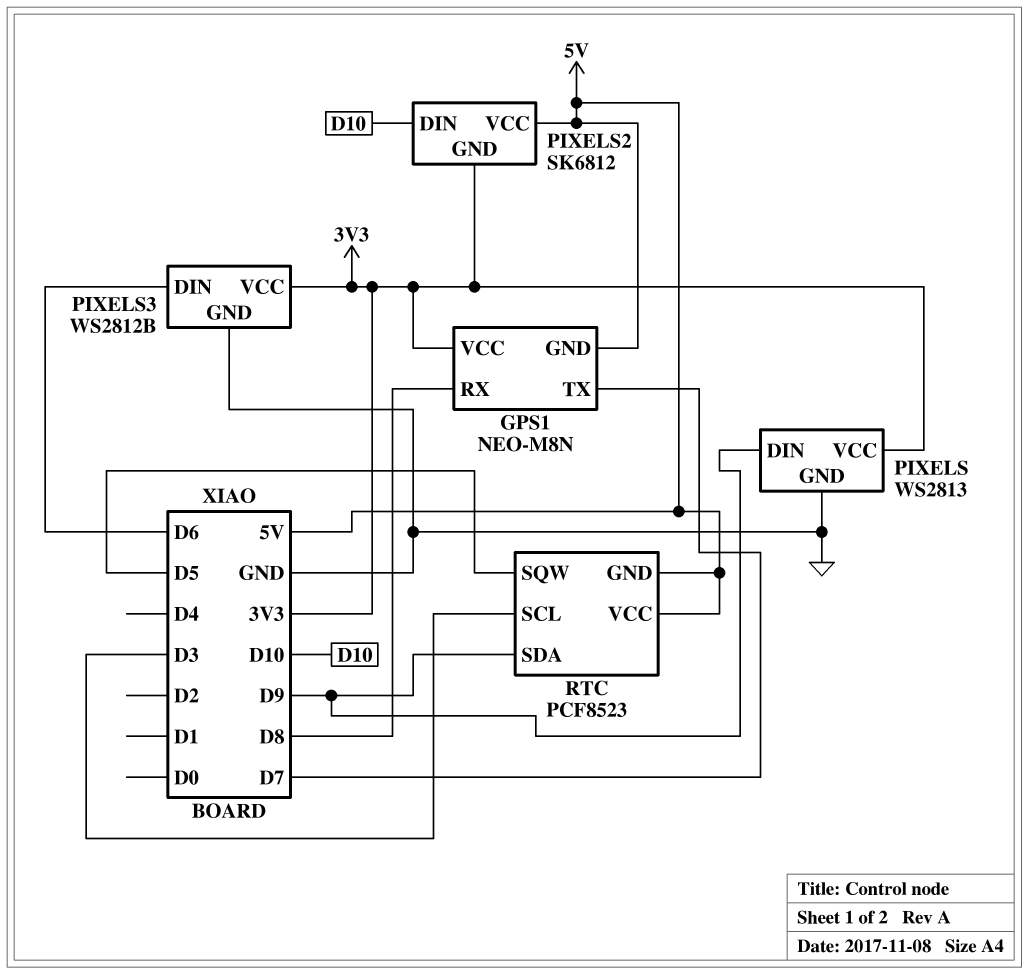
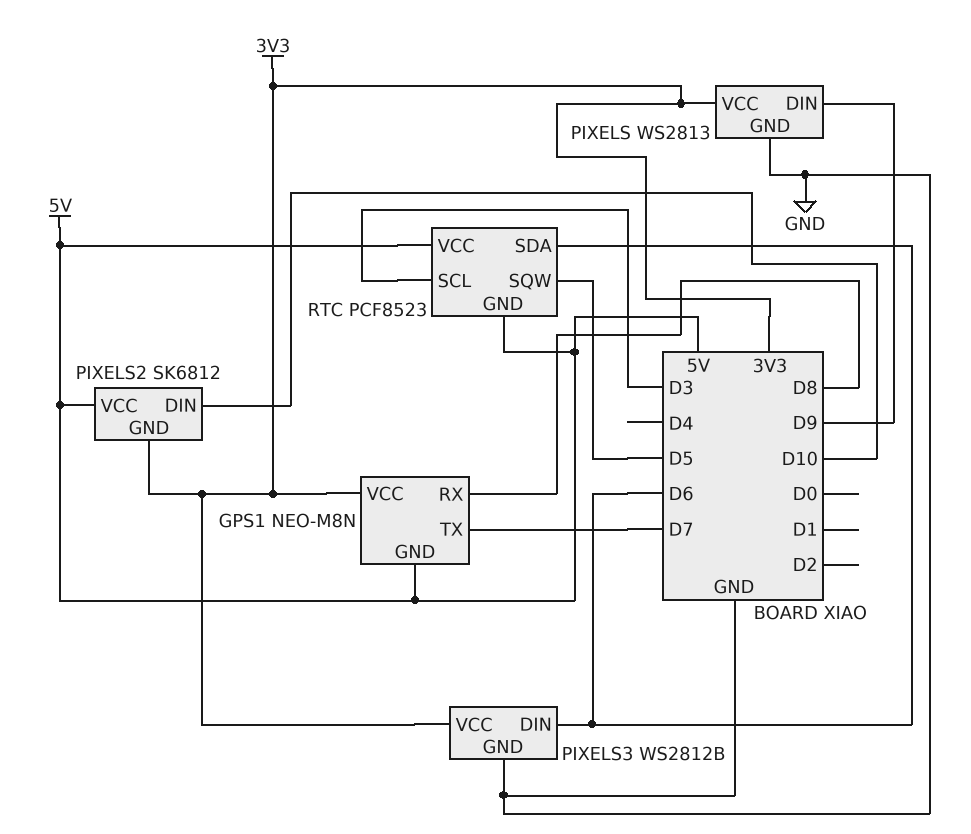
RTC pin SDA: D9 -> D6

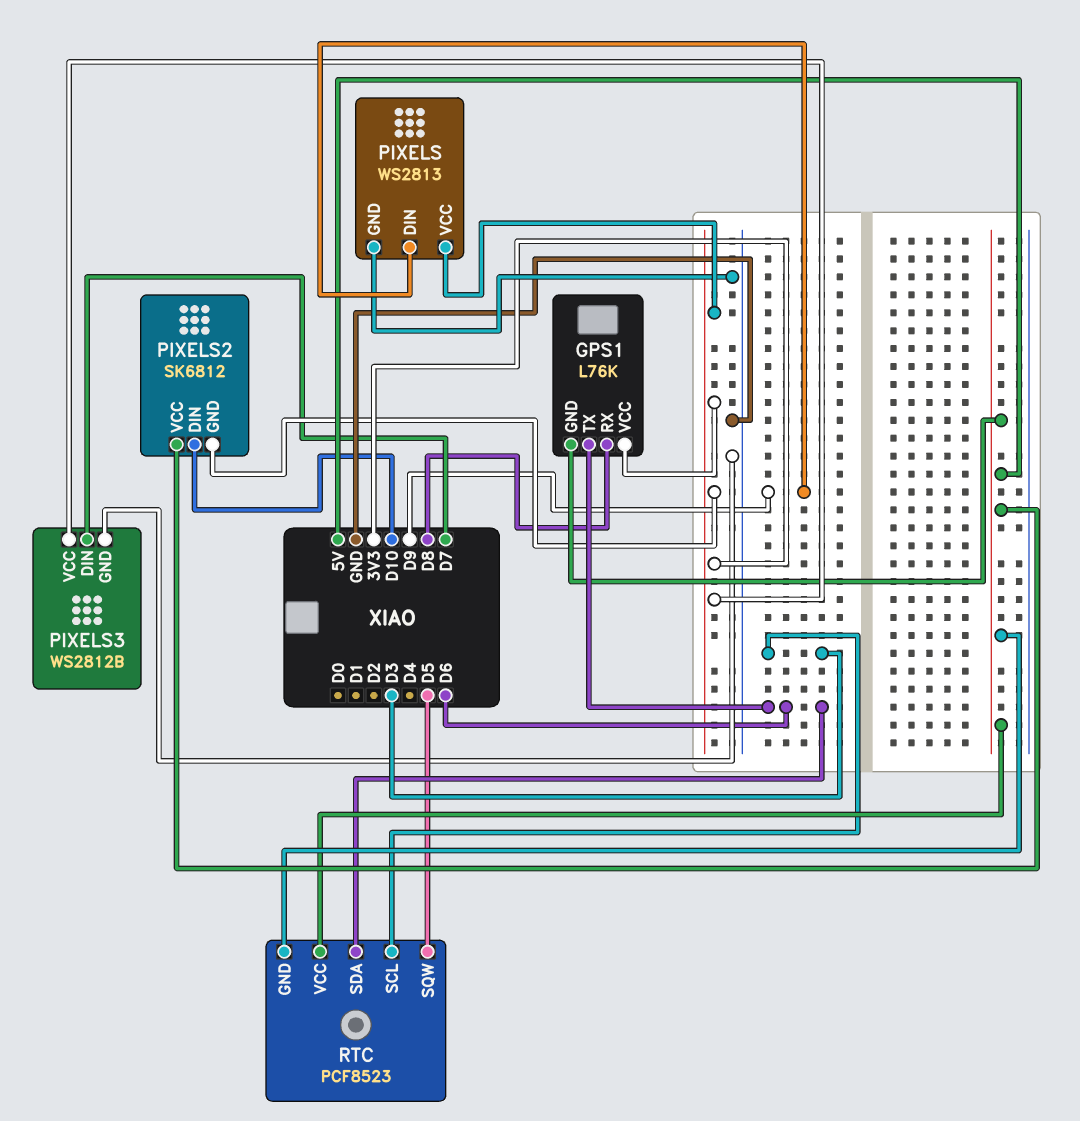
GPS1: NEO-M8N -> L76K
GPS1 pin TX: D7 -> D6
PIXELS3 pin DIN: D6 -> D7

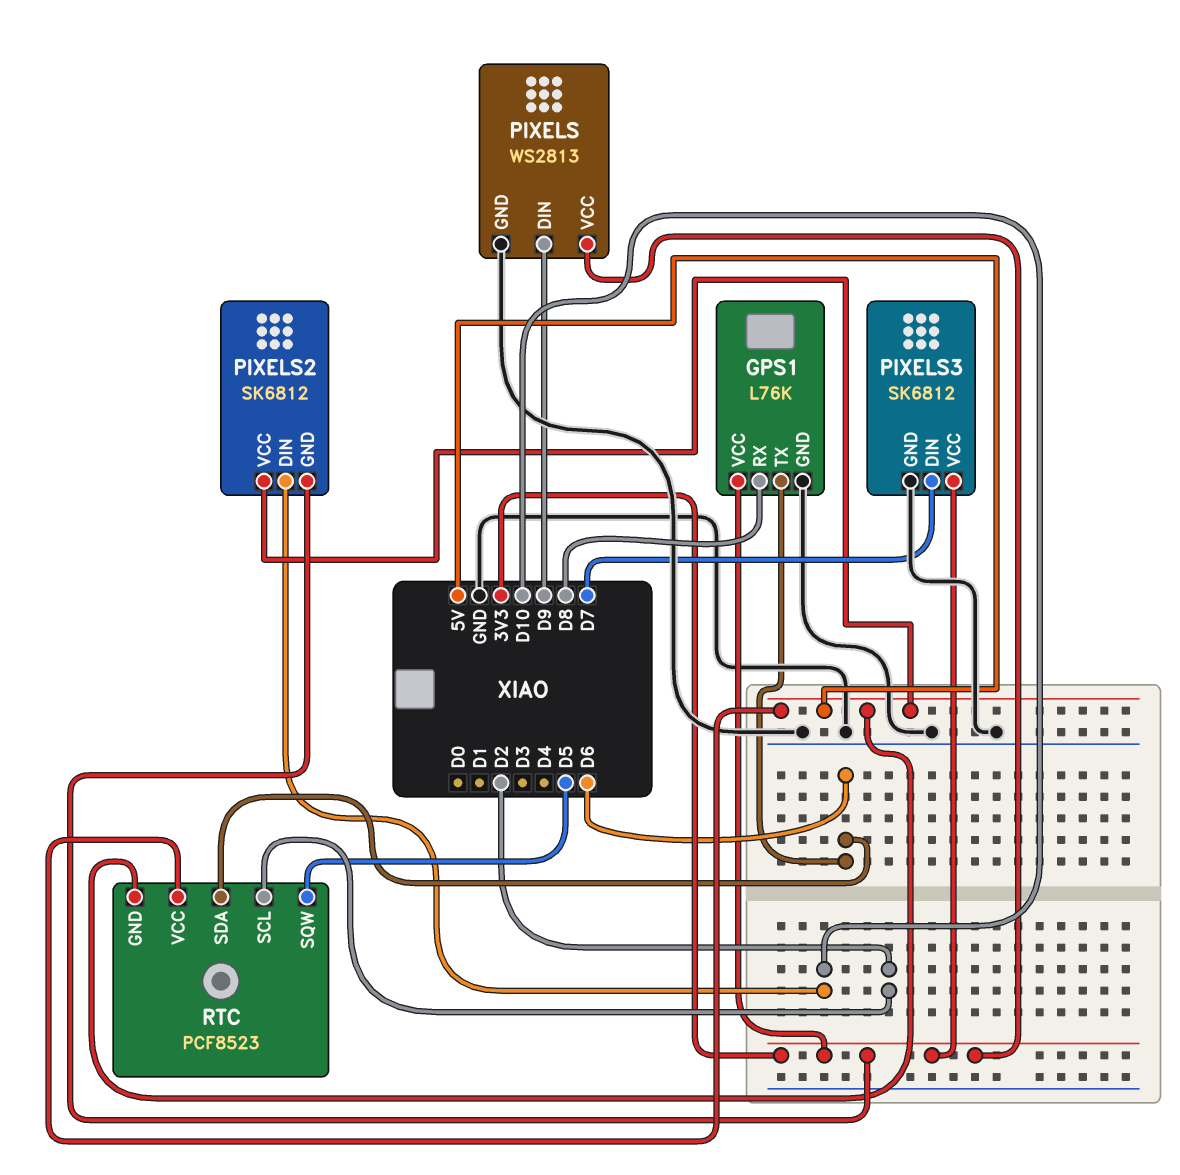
GPS1 pin GND: 5V -> GND
PIXELS3: WS2812B -> SK6812
RTC pin SCL: D3 -> D2

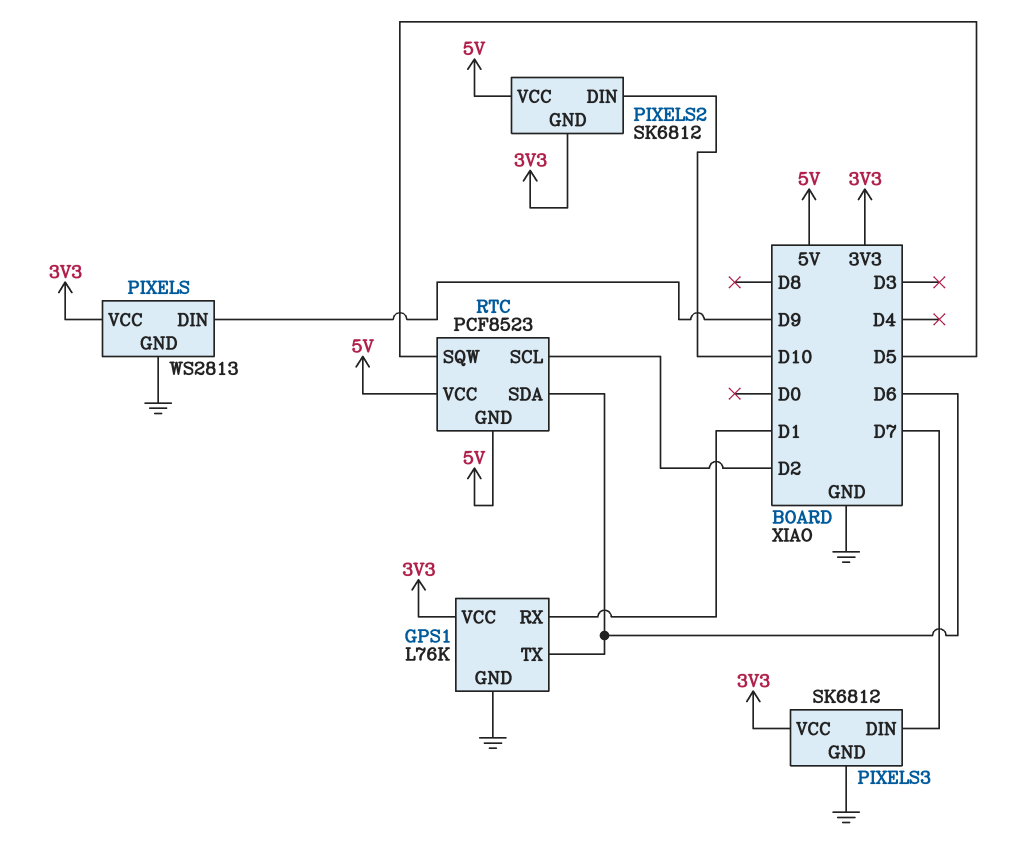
GPS1 pin RX: D8 -> D1

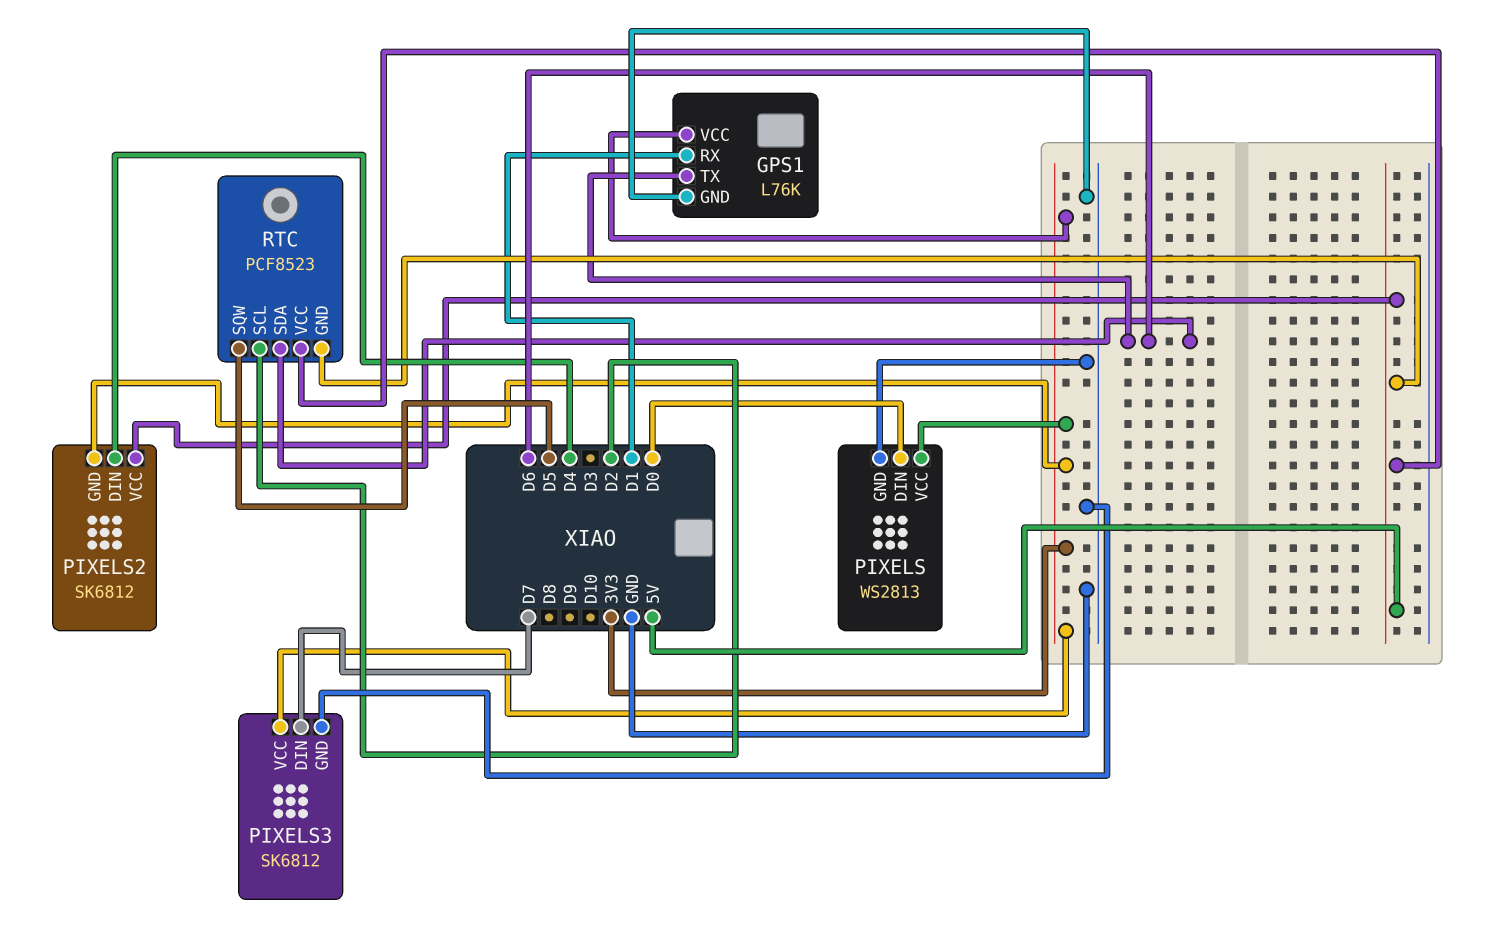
PIXELS pin DIN: D9 -> D0
PIXELS2 pin DIN: D10 -> D4

